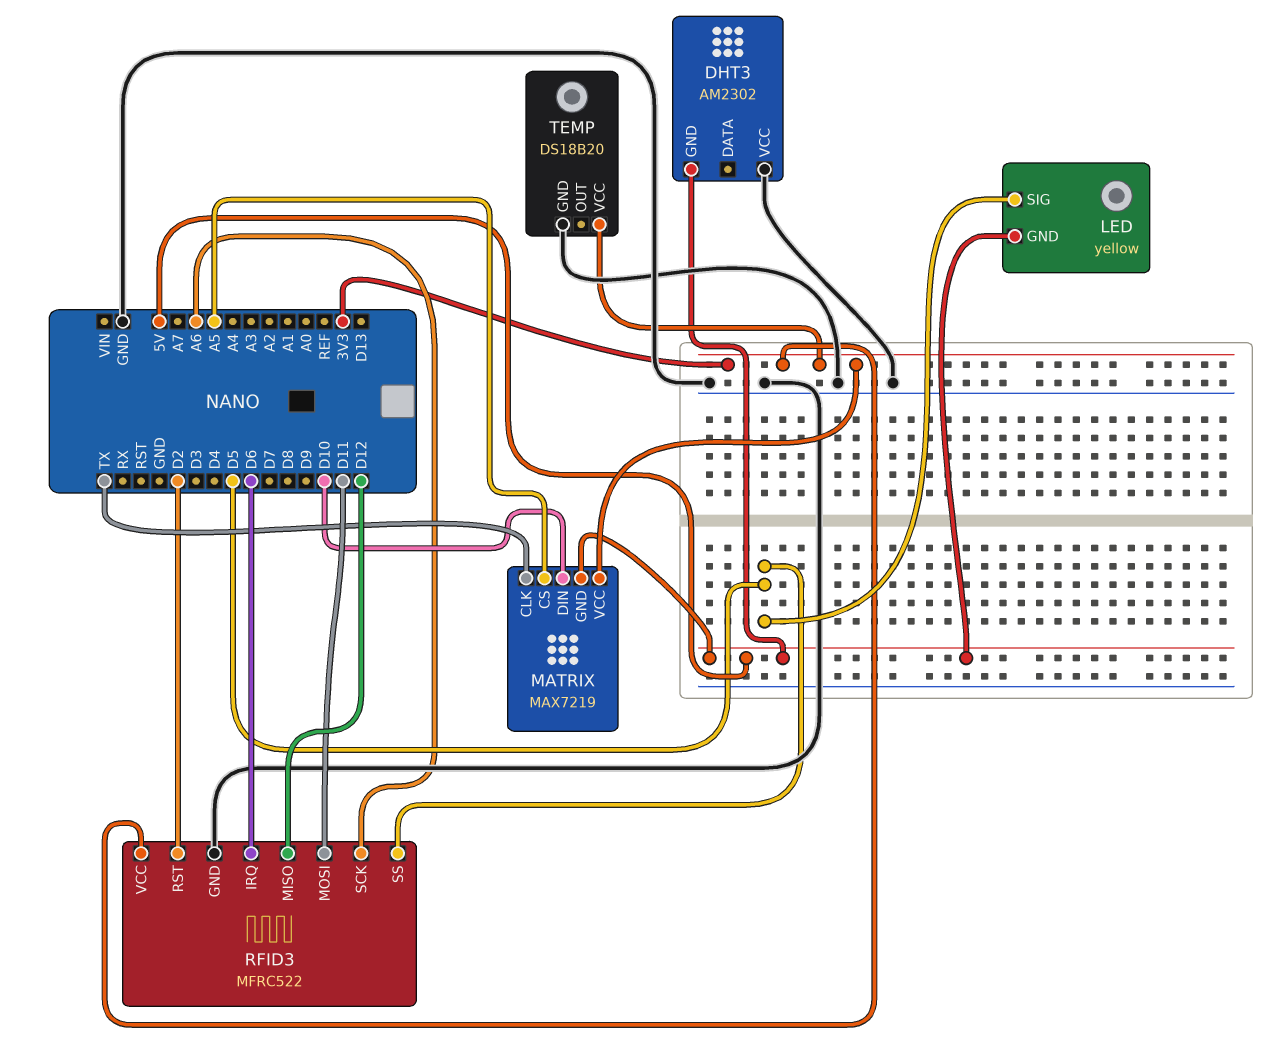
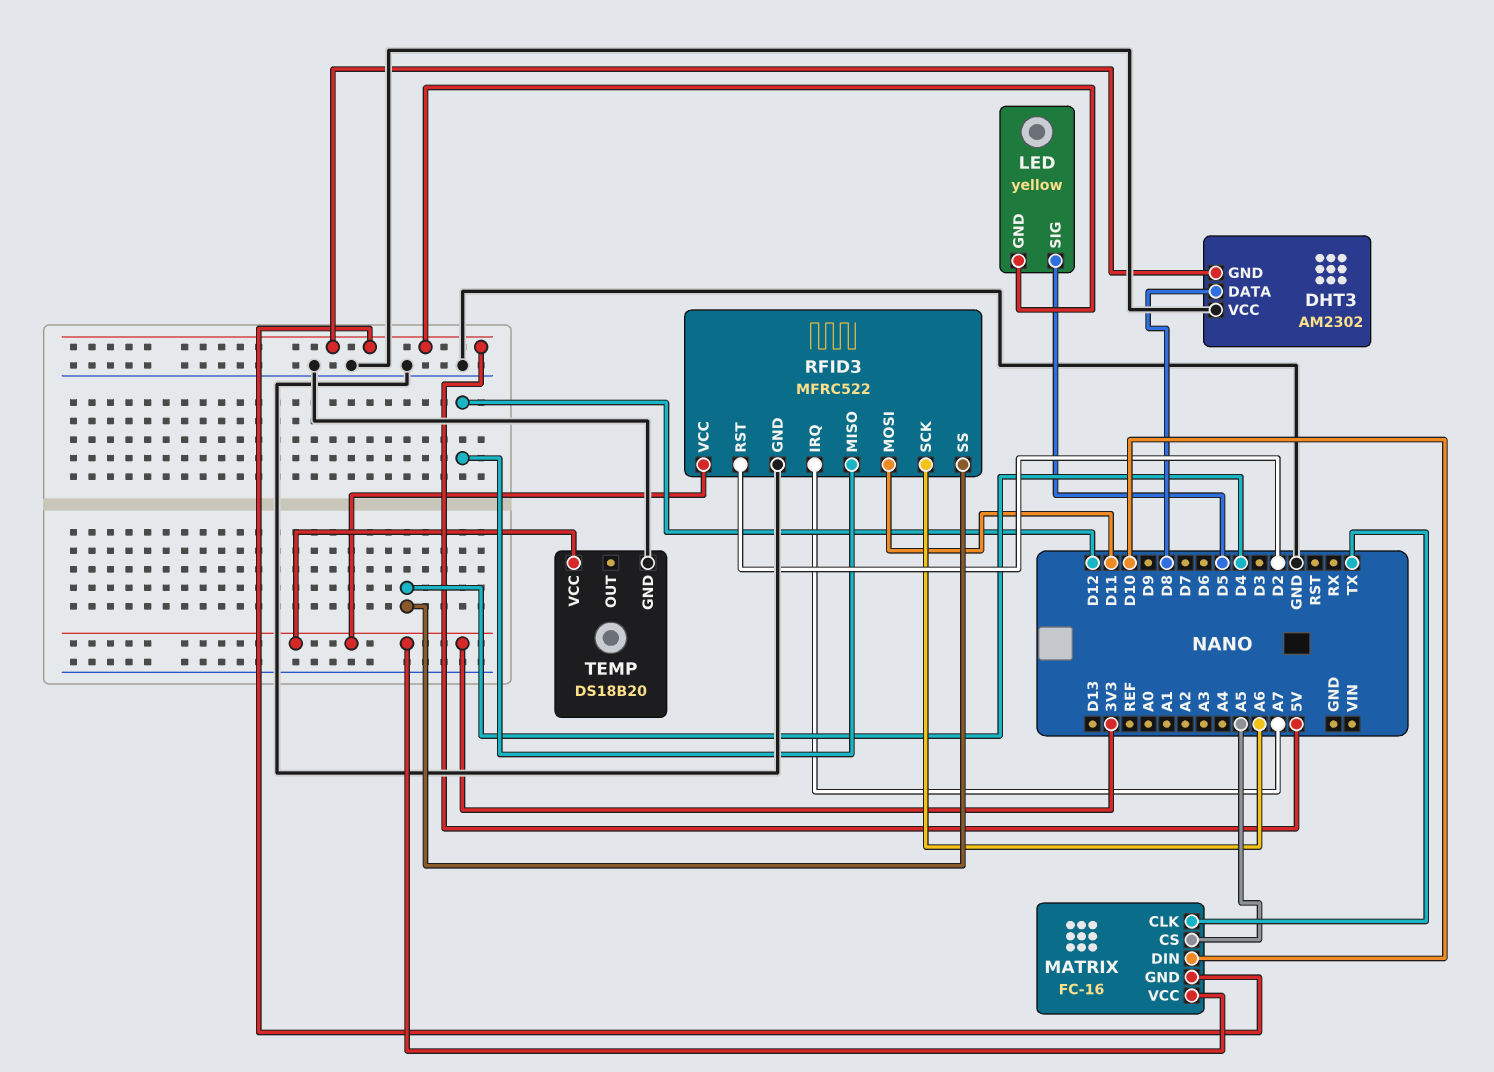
DHT3 pin DATA: none -> D8
MATRIX: MAX7219 -> FC-16
RFID3 pin IRQ: D6 -> A7
RFID3 pin SS: D5 -> D4

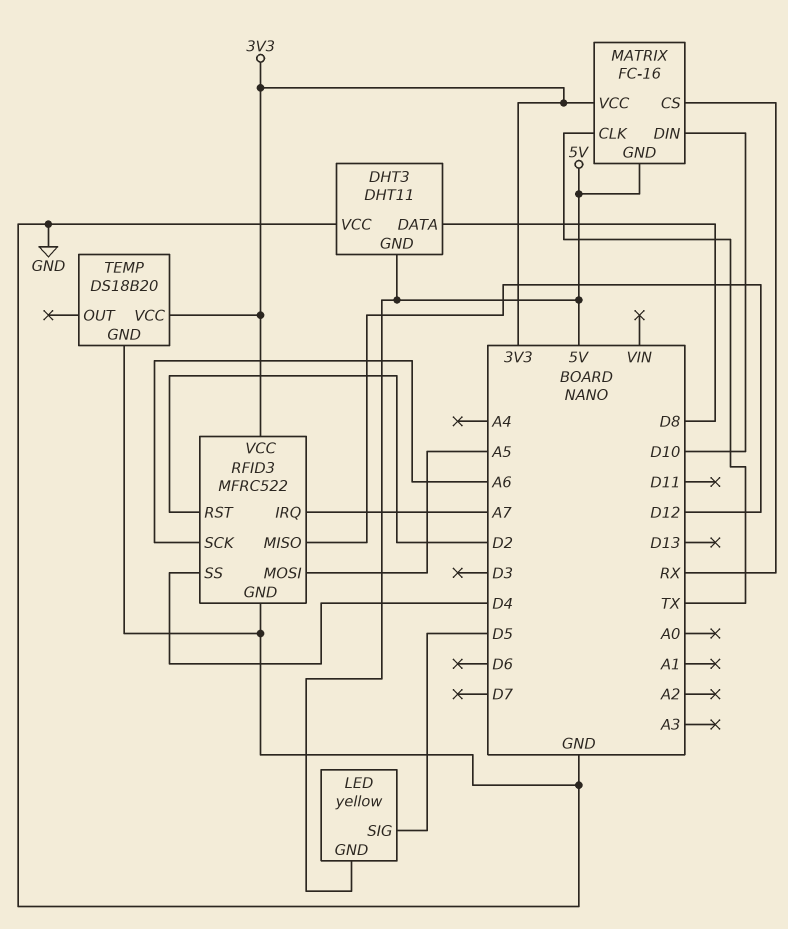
DHT3: AM2302 -> DHT11
MATRIX pin CS: A5 -> RX
RFID3 pin MOSI: D11 -> A5

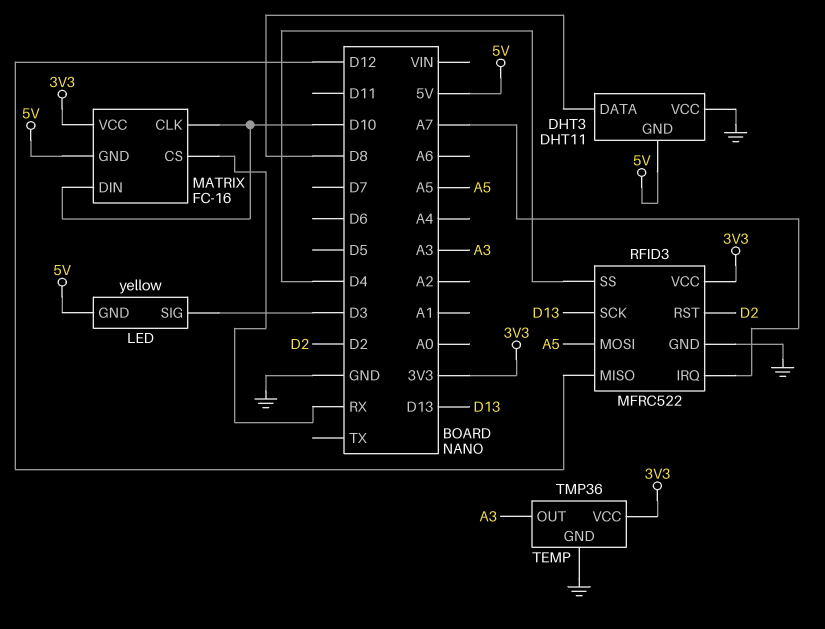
LED pin SIG: D5 -> D3
MATRIX pin CLK: TX -> D10
RFID3 pin SCK: A6 -> D13
TEMP: DS18B20 -> TMP36
TEMP pin OUT: none -> A3

